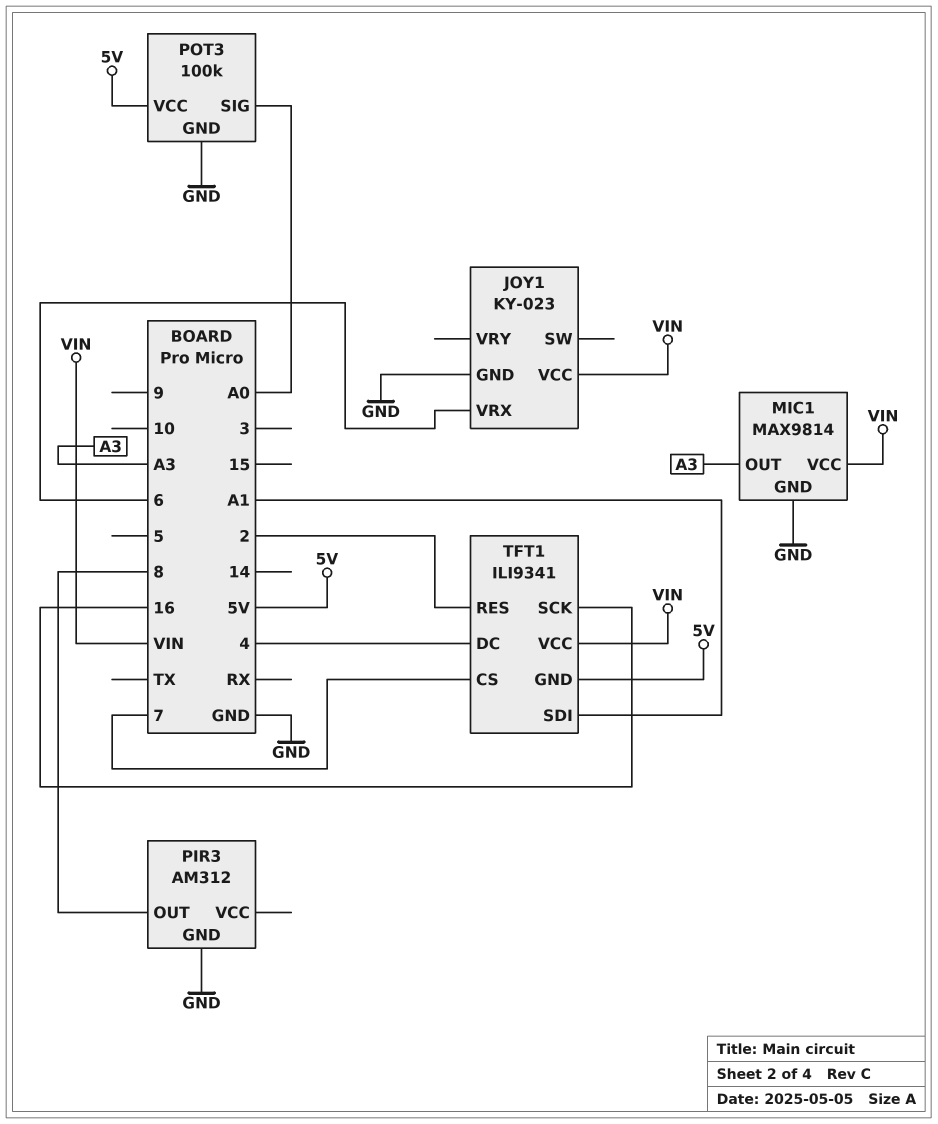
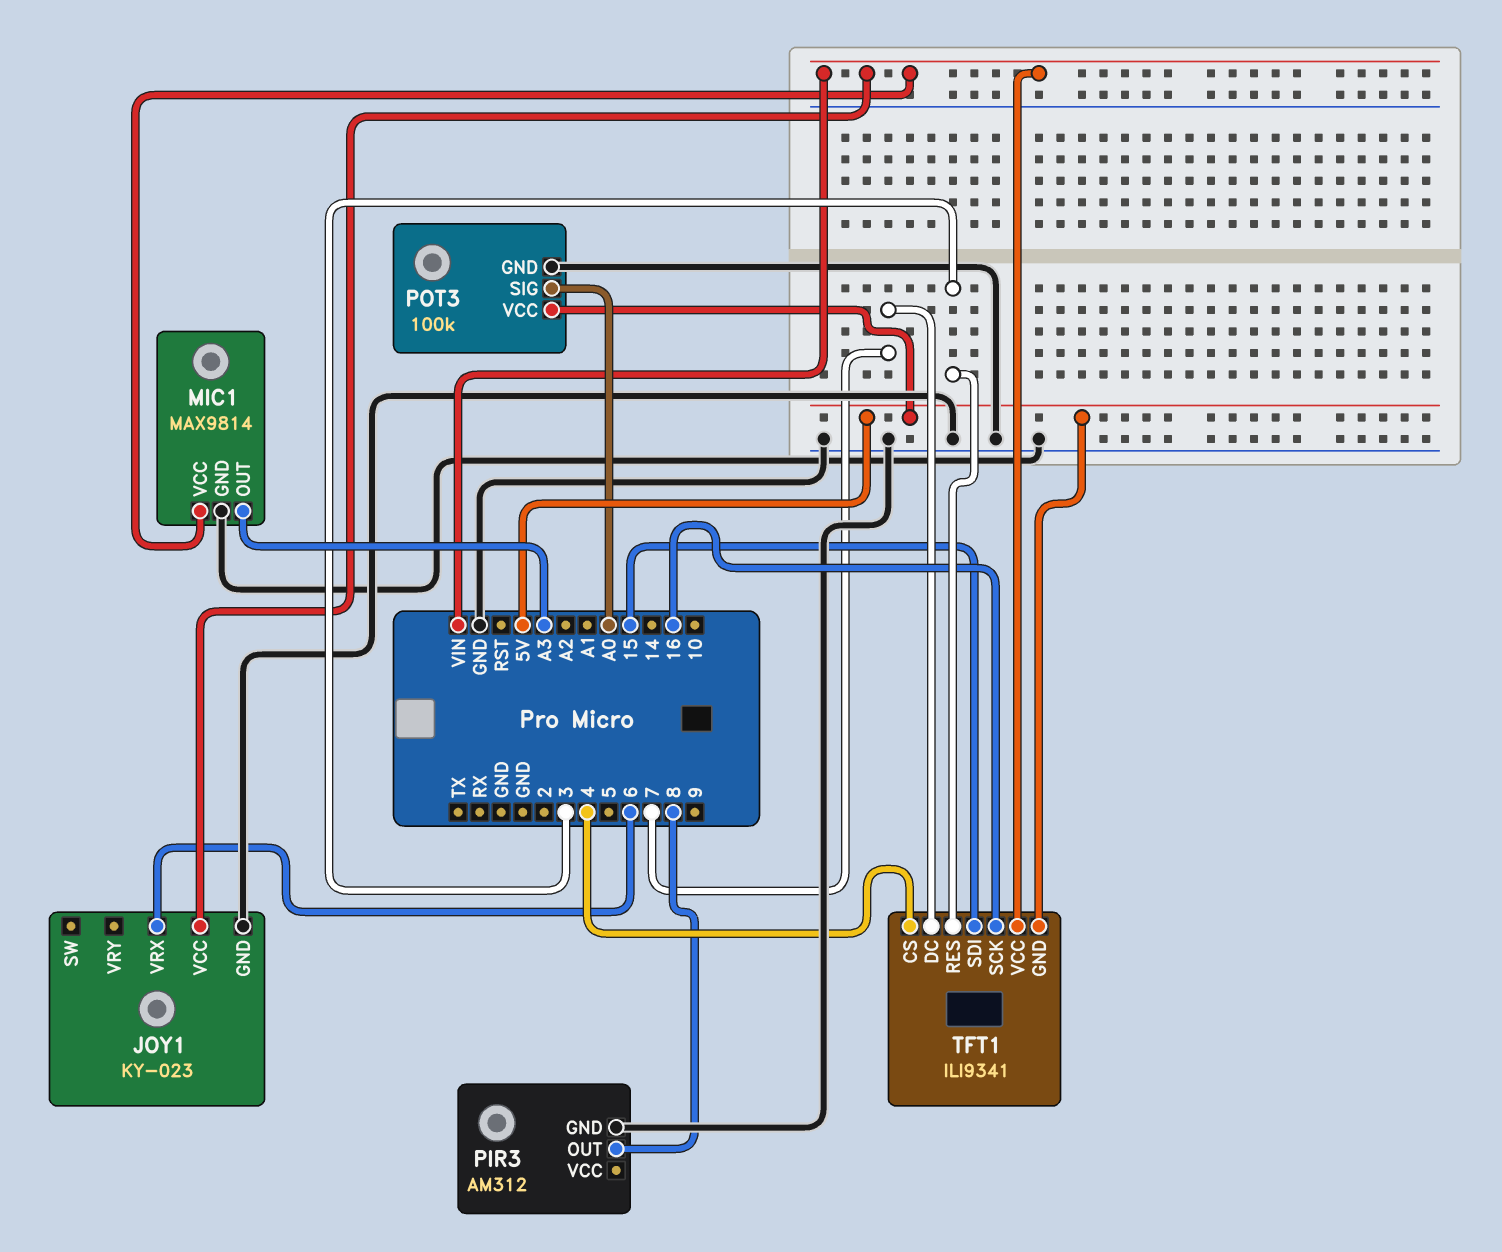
TFT1 pin CS: 7 -> 4
TFT1 pin DC: 4 -> 7
TFT1 pin RES: 2 -> 3
TFT1 pin SDI: A1 -> 15

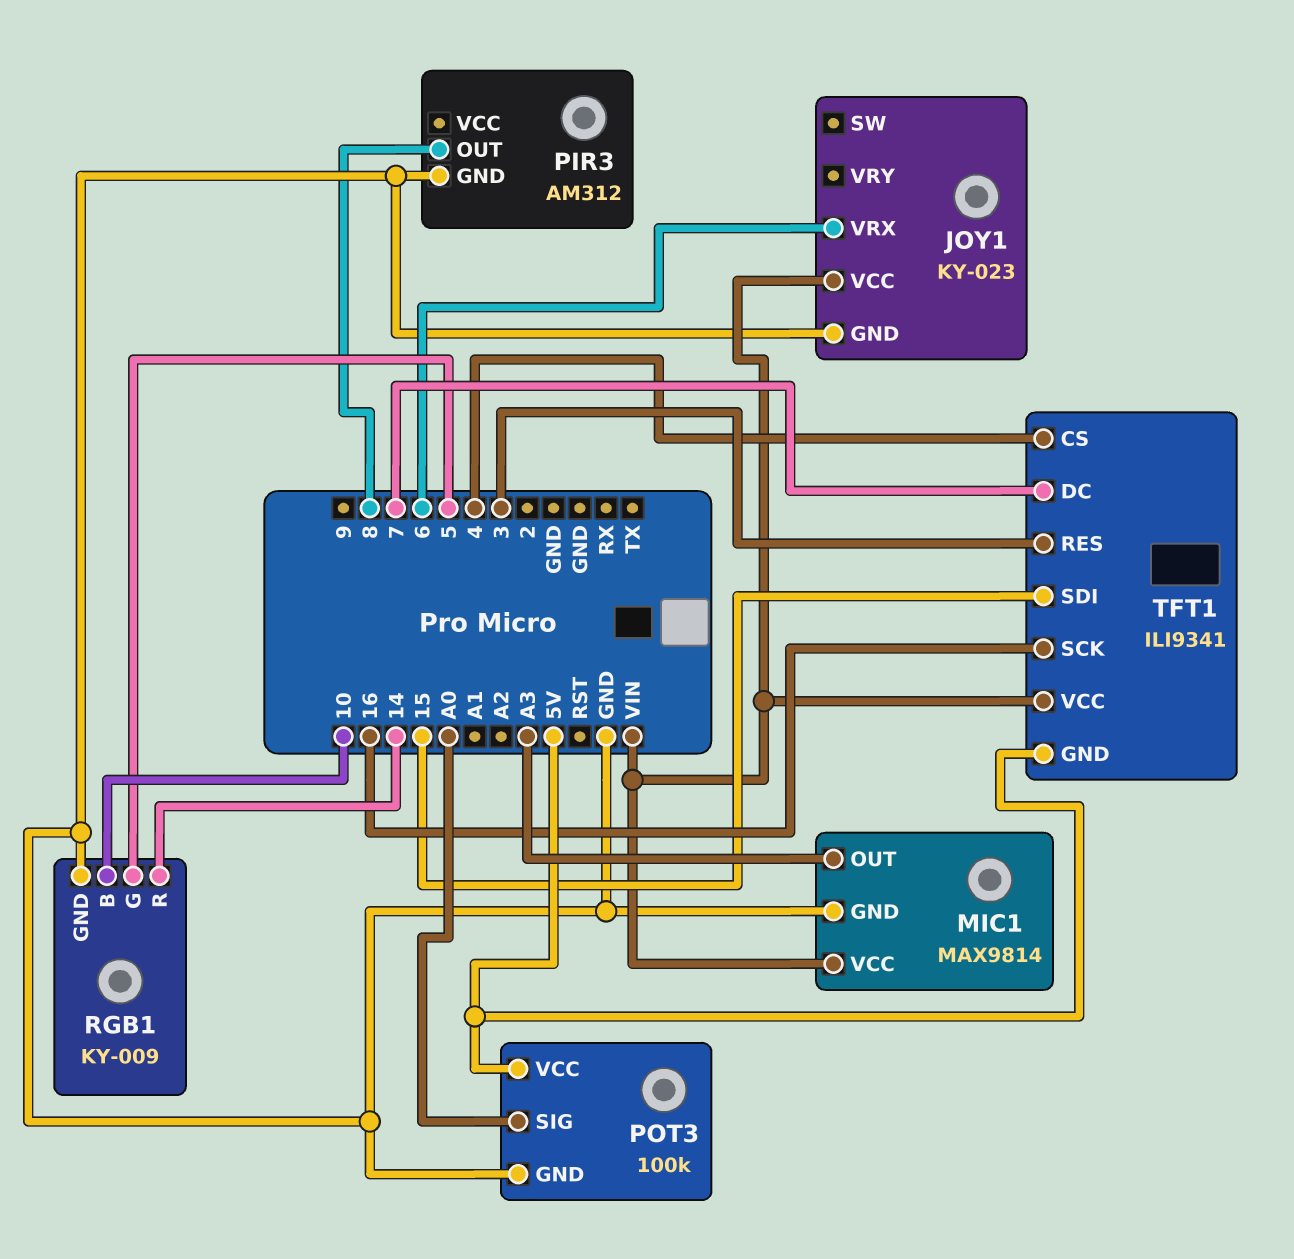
RGB1: none -> KY-009
RGB1 pin B: none -> 10
RGB1 pin G: none -> 5
RGB1 pin GND: none -> GND
RGB1 pin R: none -> 14

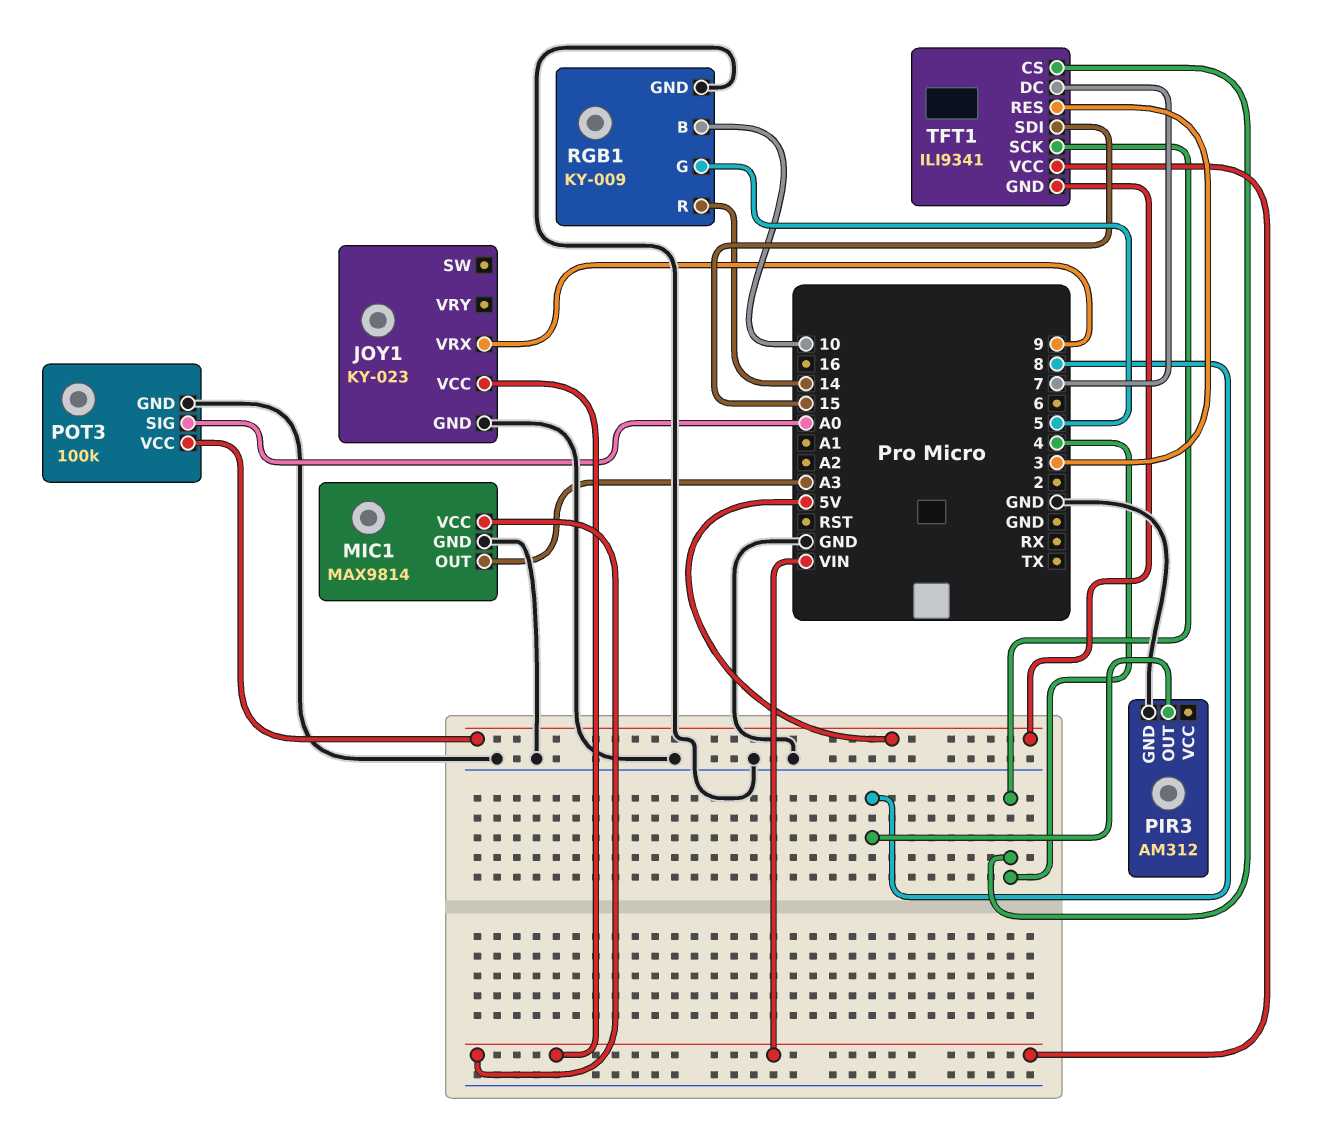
JOY1 pin VRX: 6 -> 9
TFT1 pin SCK: 16 -> 4

